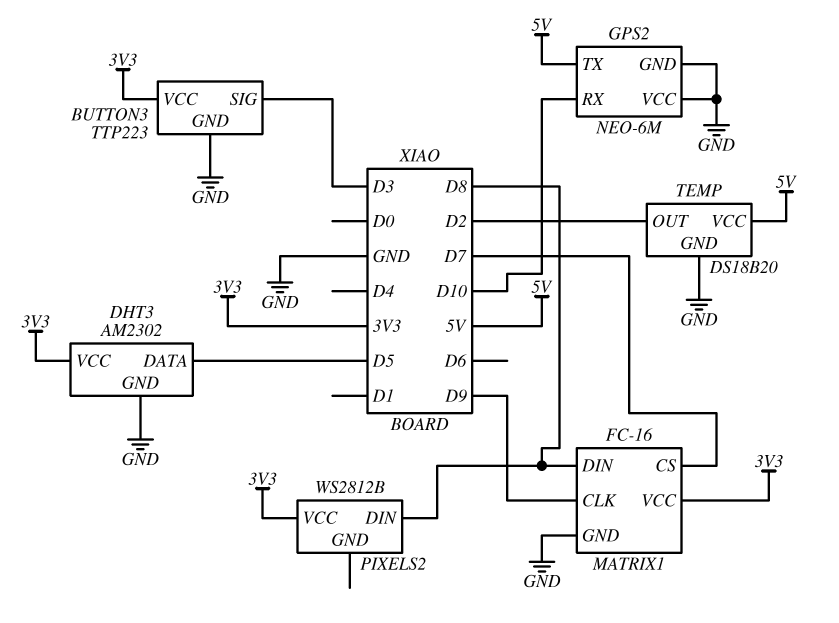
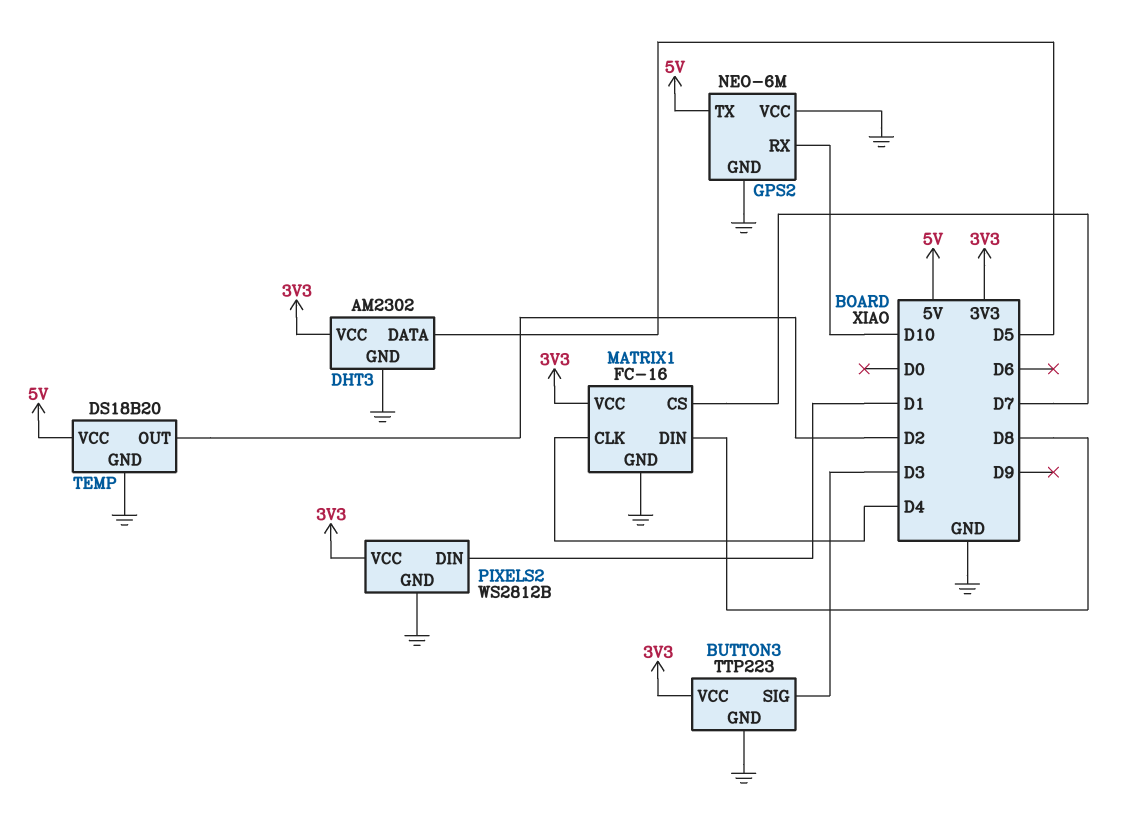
MATRIX1 pin CLK: D9 -> D4
PIXELS2 pin DIN: D8 -> D1
PIXELS2 pin GND: none -> GND

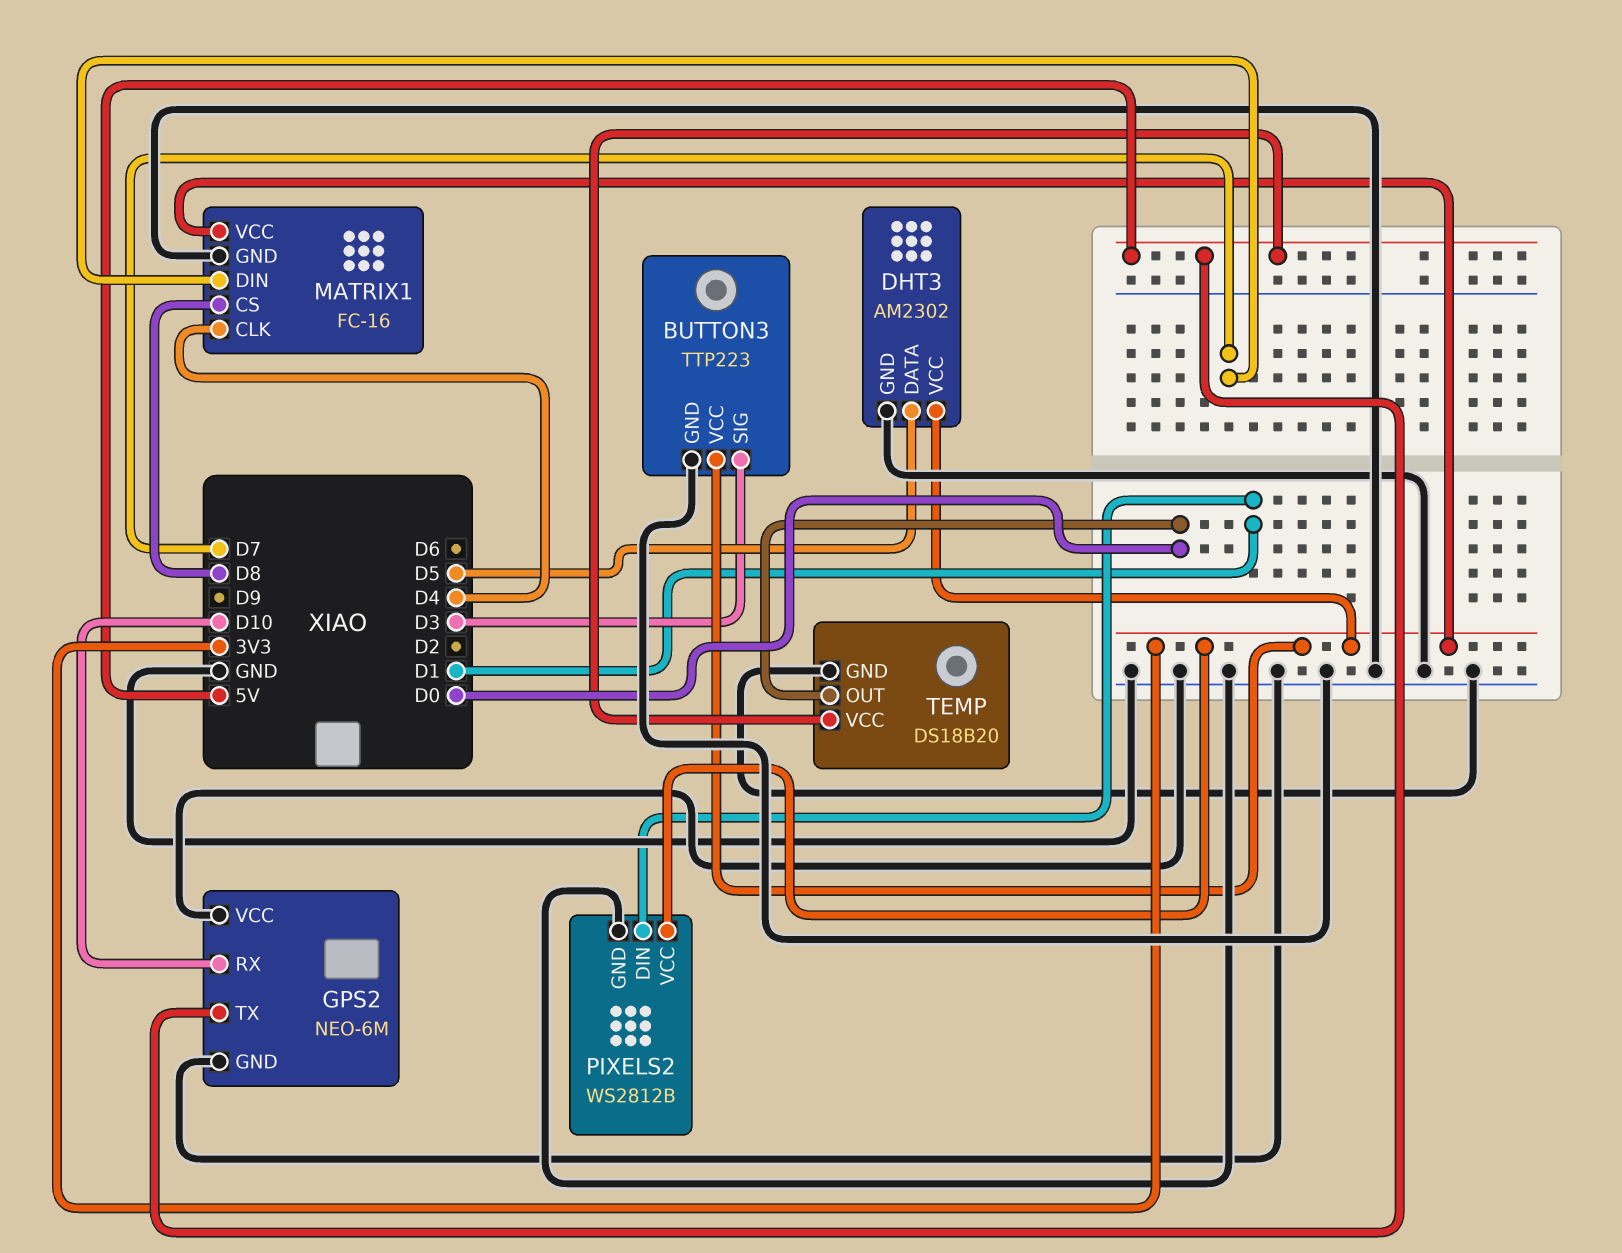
MATRIX1 pin CS: D7 -> D8
MATRIX1 pin DIN: D8 -> D7
TEMP pin OUT: D2 -> D0

